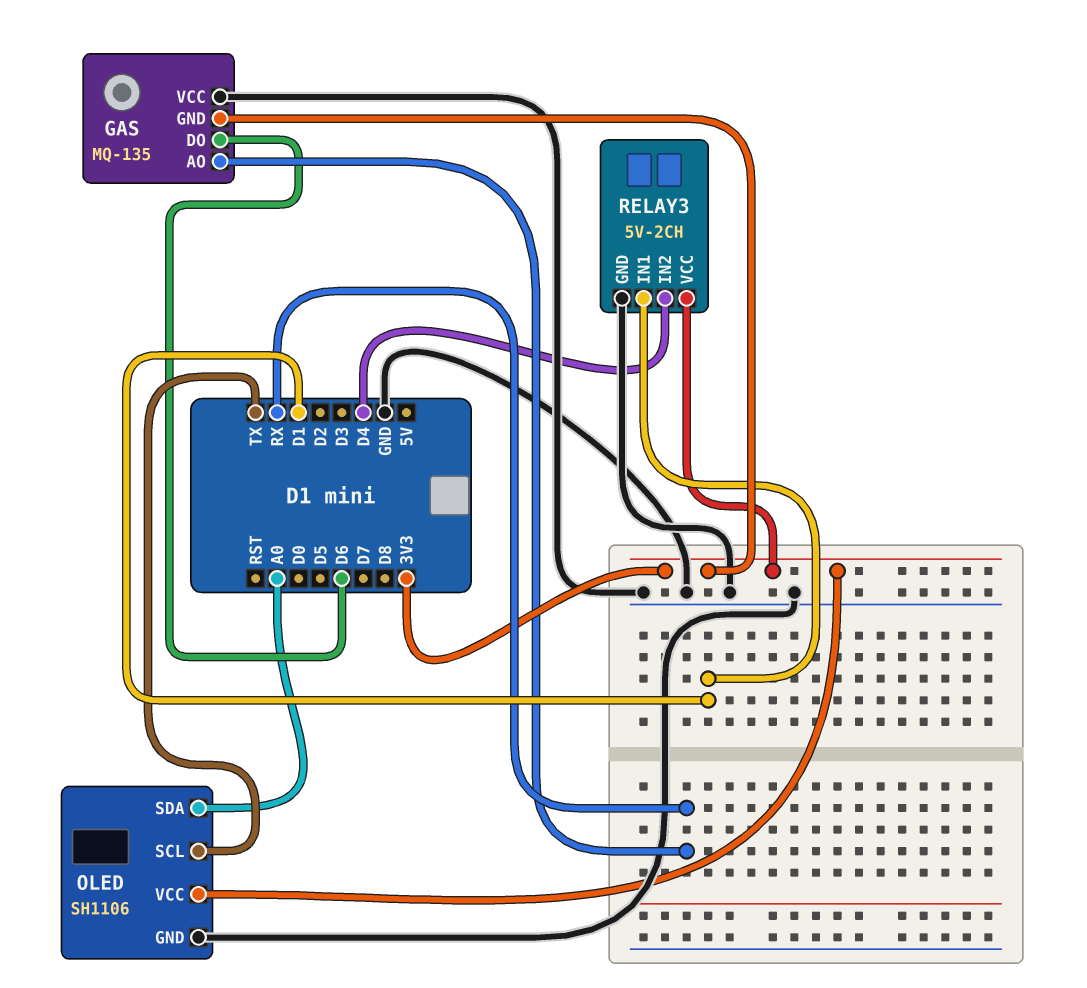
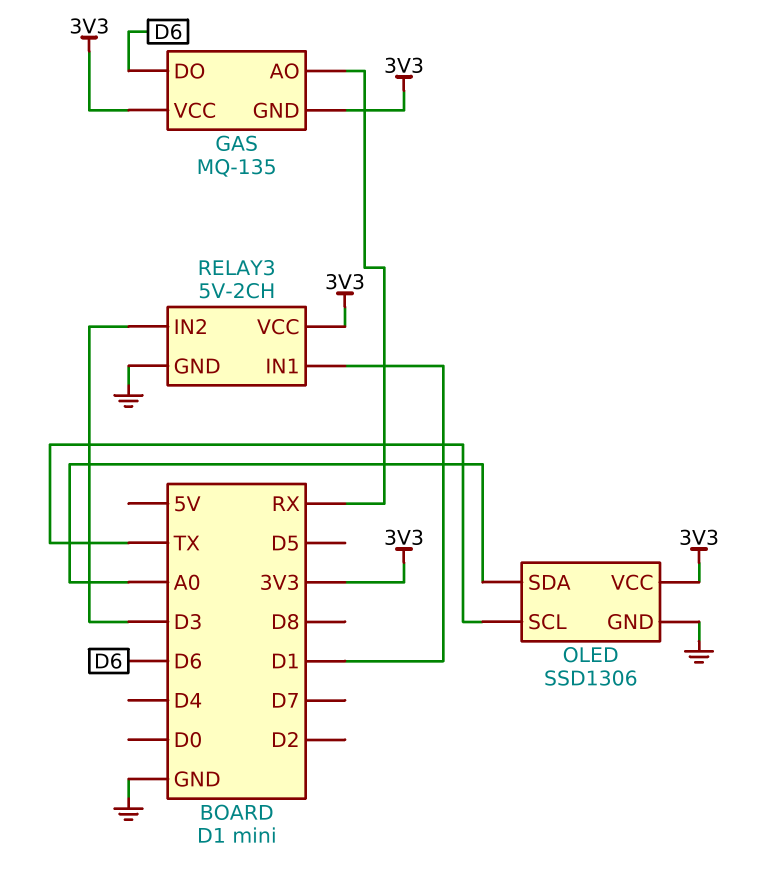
GAS pin VCC: GND -> 3V3
OLED: SH1106 -> SSD1306
RELAY3 pin IN2: D4 -> D3

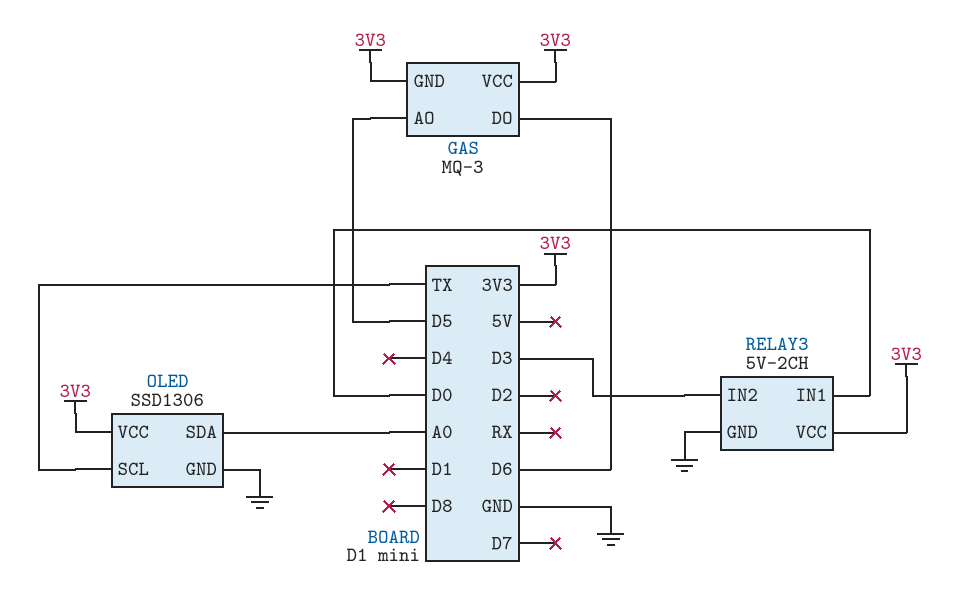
GAS: MQ-135 -> MQ-3
GAS pin AO: RX -> D5
RELAY3 pin IN1: D1 -> D0

